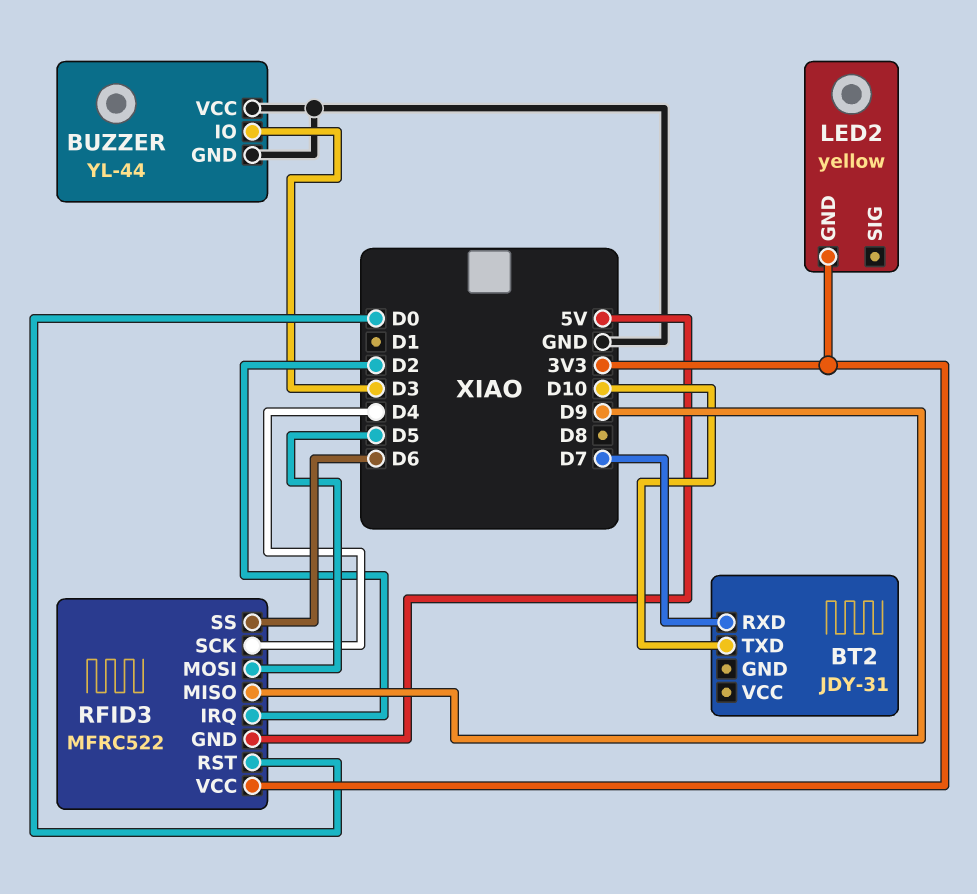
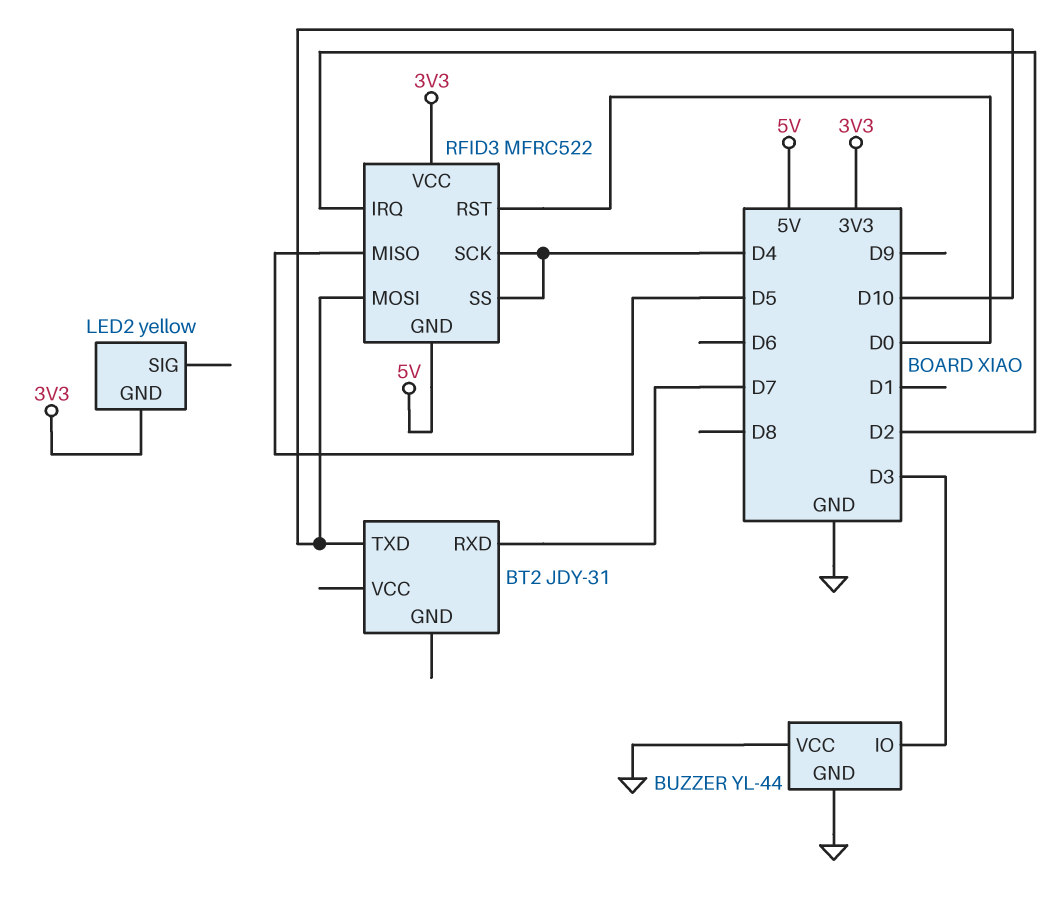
RFID3 pin MISO: D9 -> D5
RFID3 pin MOSI: D5 -> D10
RFID3 pin SS: D6 -> D4

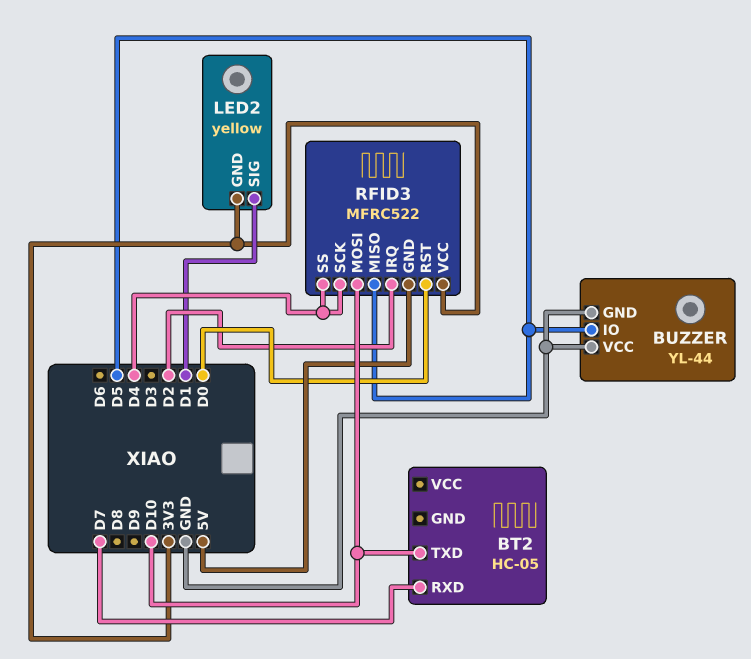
BT2: JDY-31 -> HC-05
BUZZER pin IO: D3 -> D5
LED2 pin SIG: none -> D1

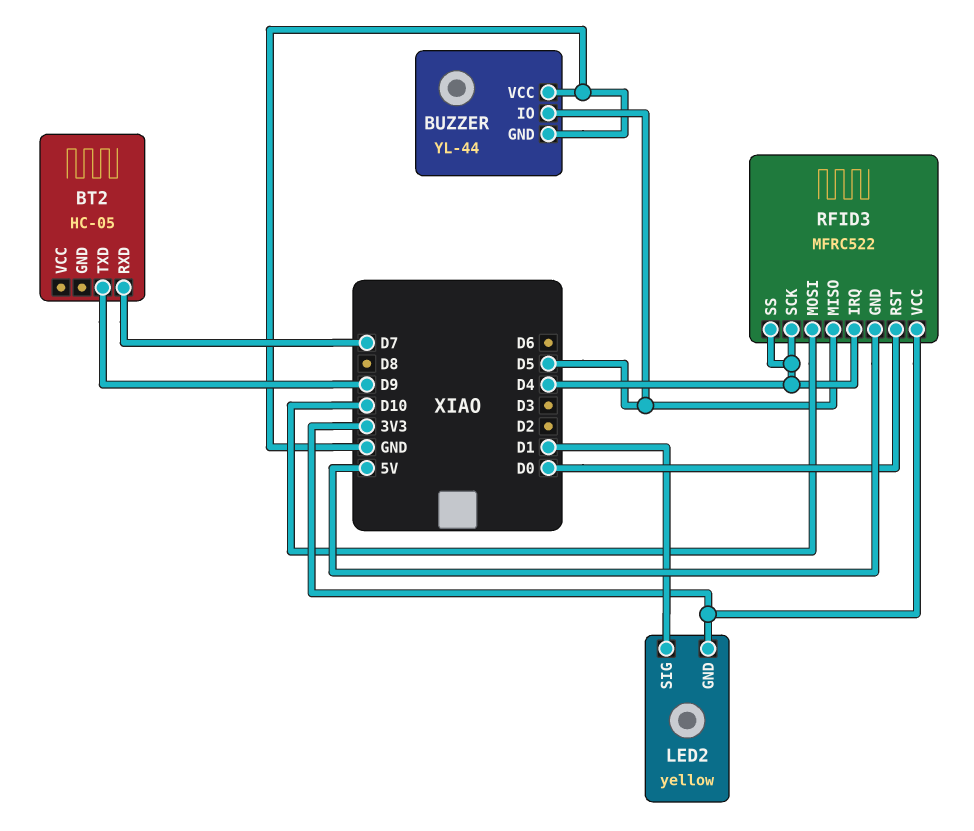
BT2 pin TXD: D10 -> D9
RFID3 pin IRQ: D2 -> D4

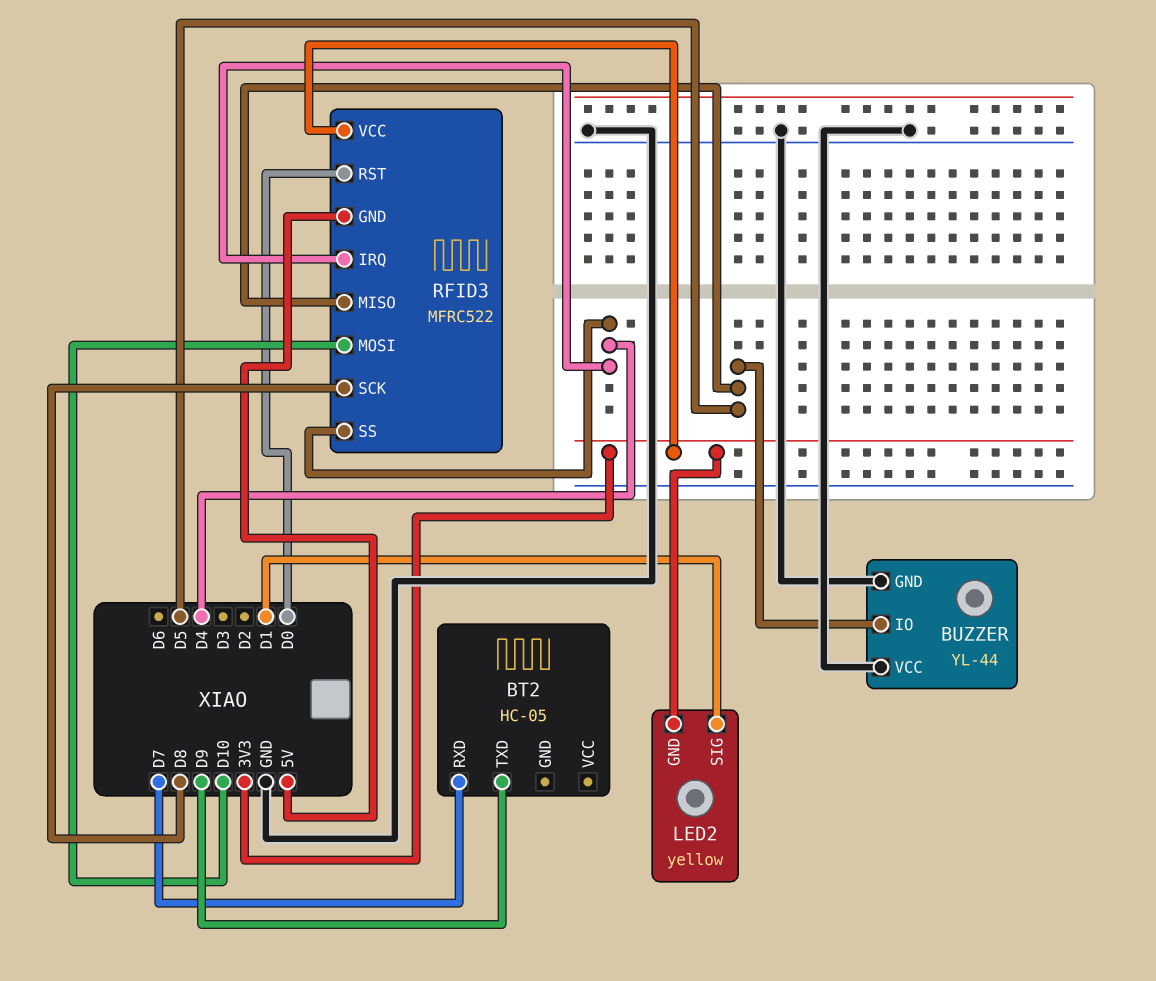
RFID3 pin SCK: D4 -> D8

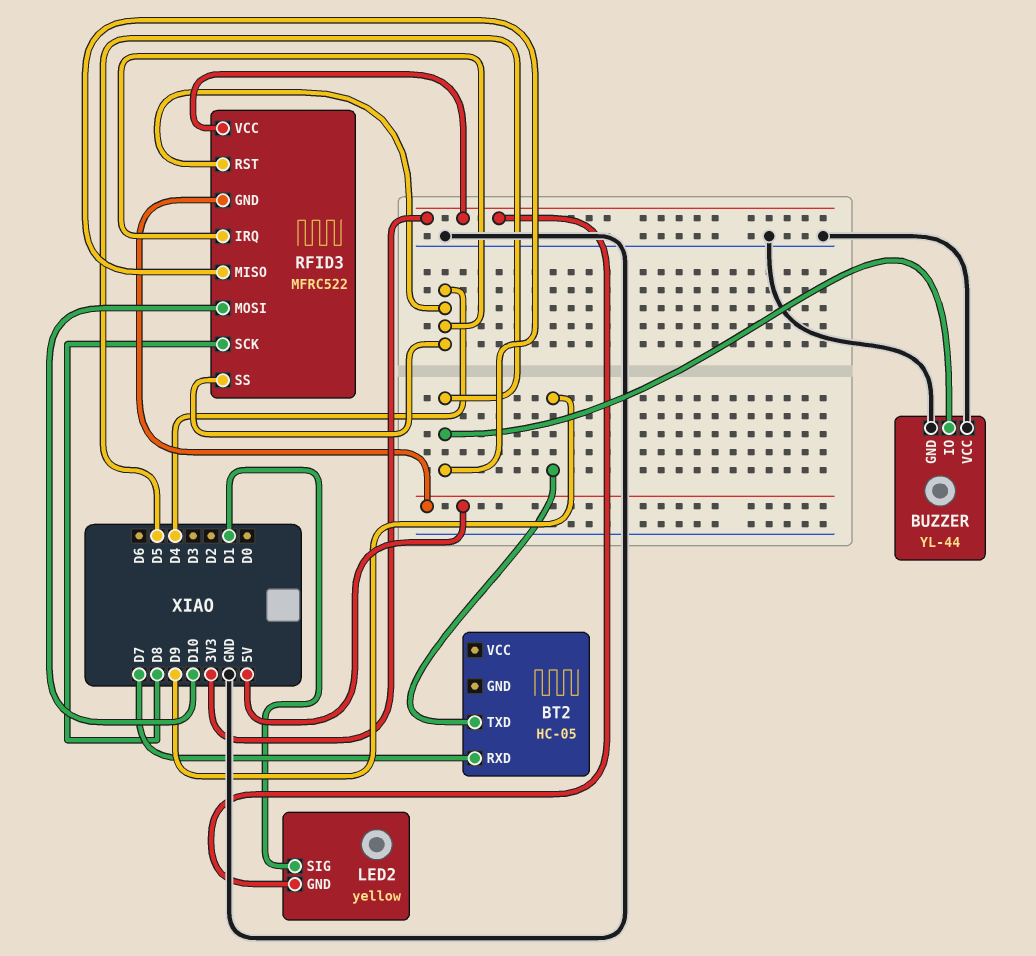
RFID3 pin RST: D0 -> D4

